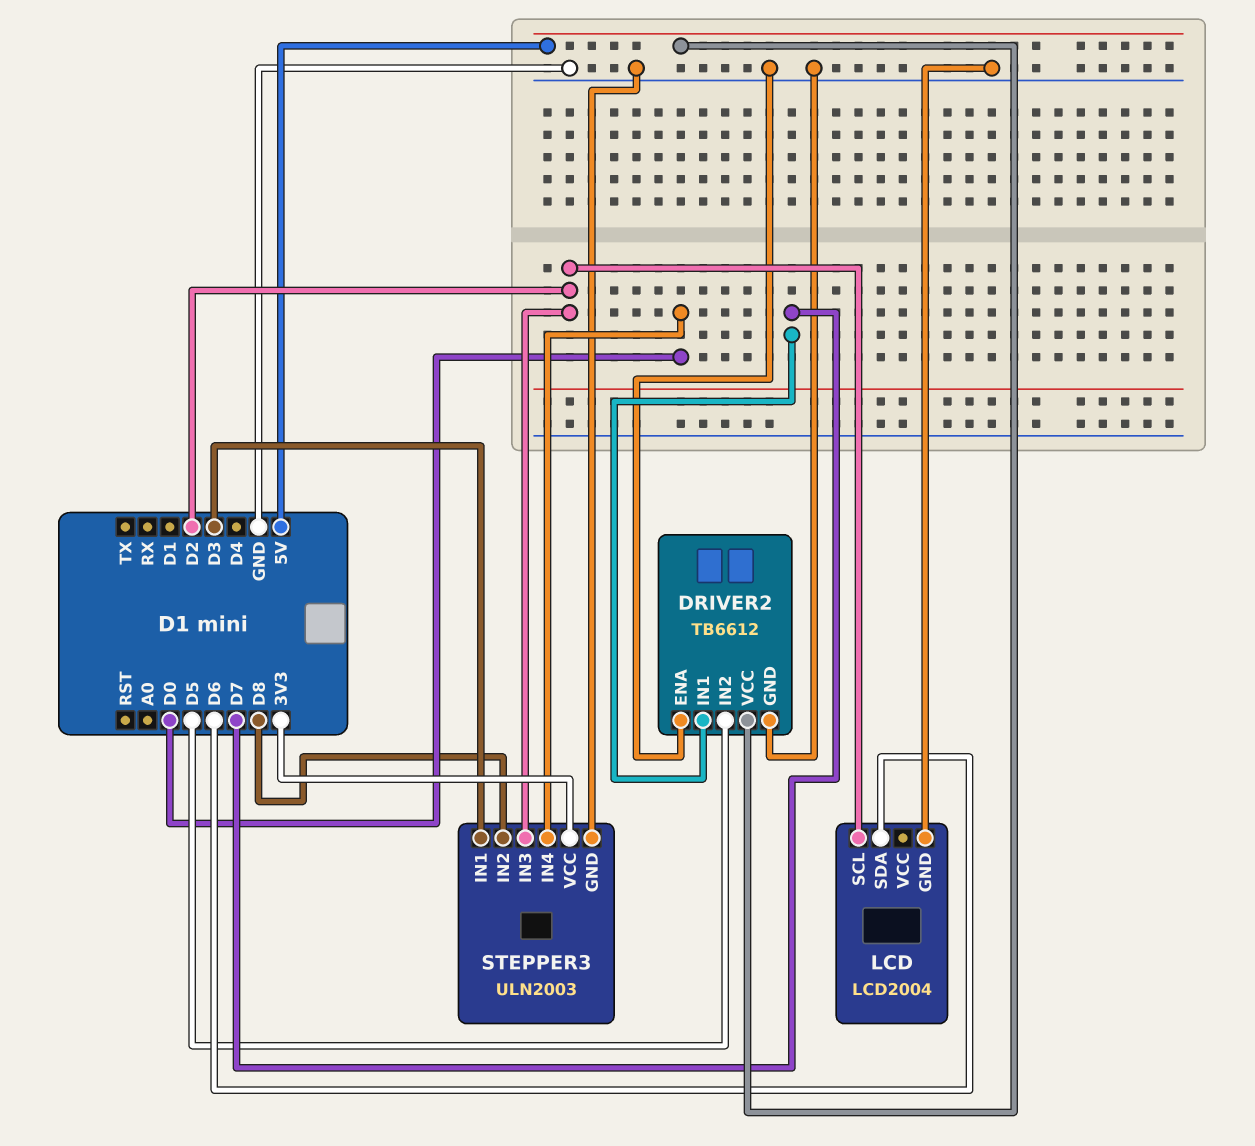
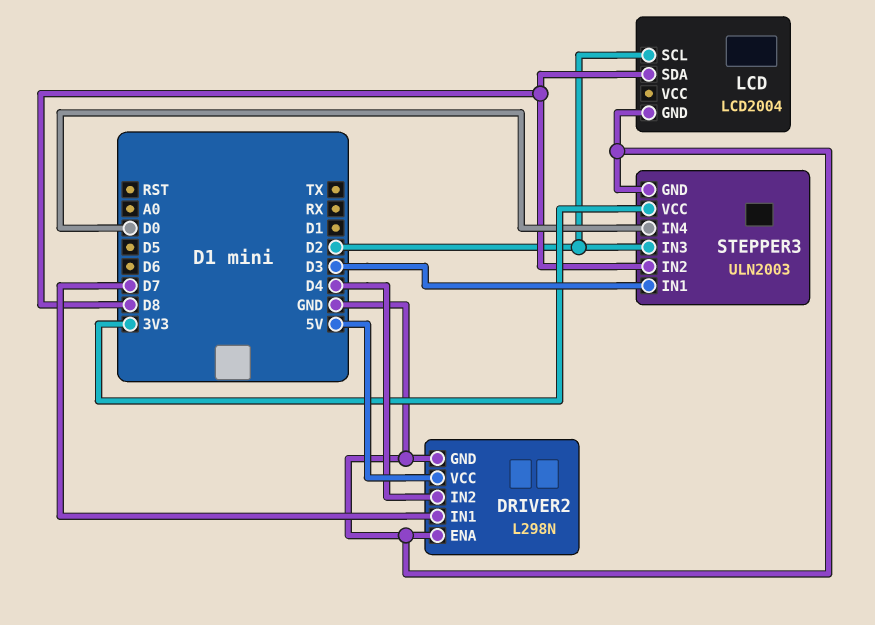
DRIVER2: TB6612 -> L298N
DRIVER2 pin IN2: D5 -> D4
LCD pin SDA: D6 -> D8

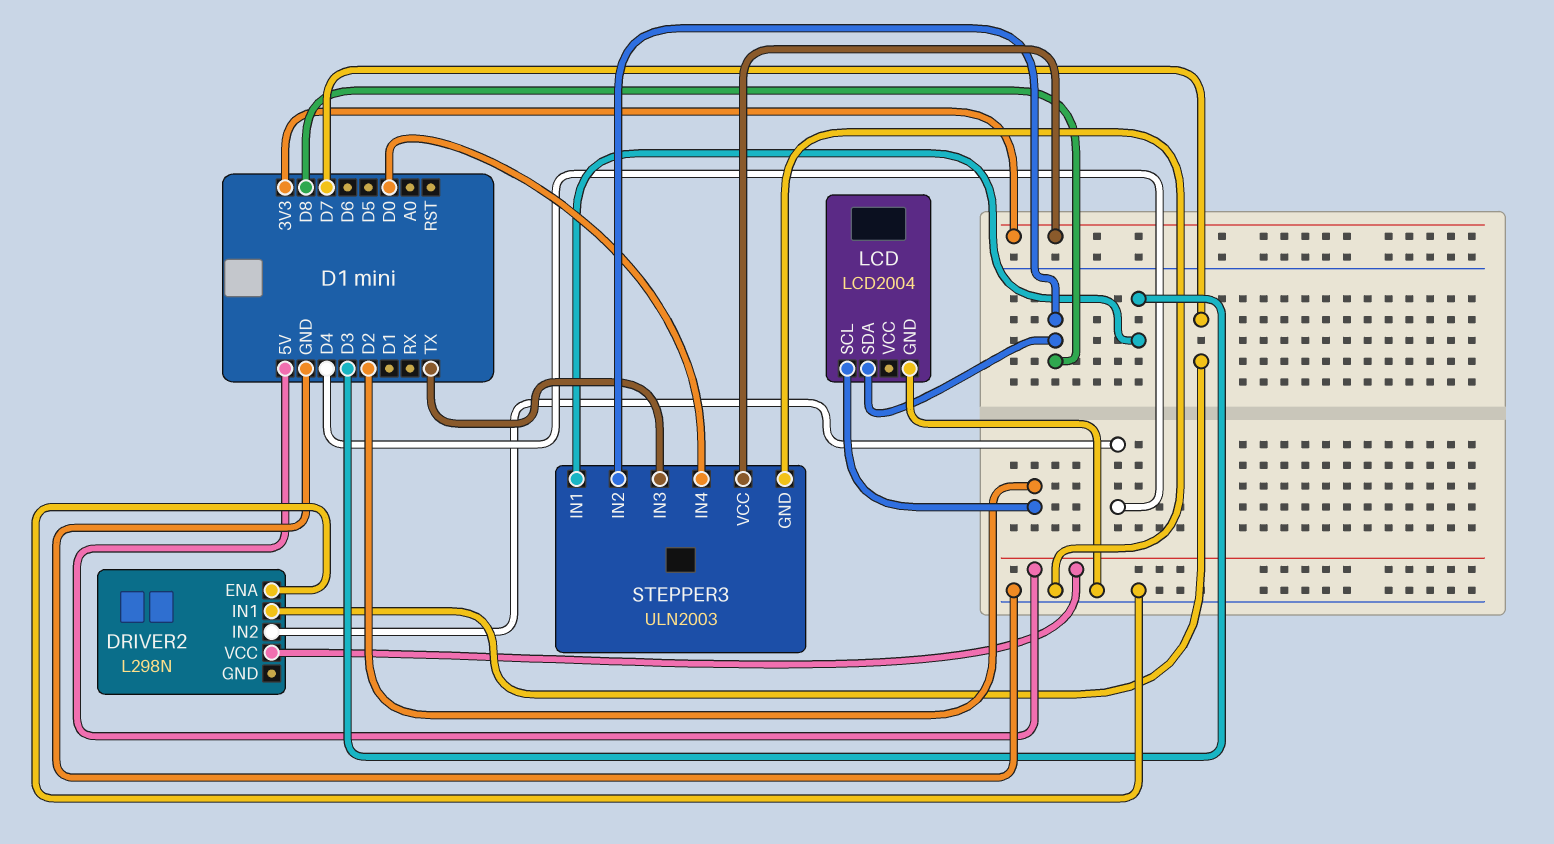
DRIVER2 pin GND: GND -> none
STEPPER3 pin IN3: D2 -> TX

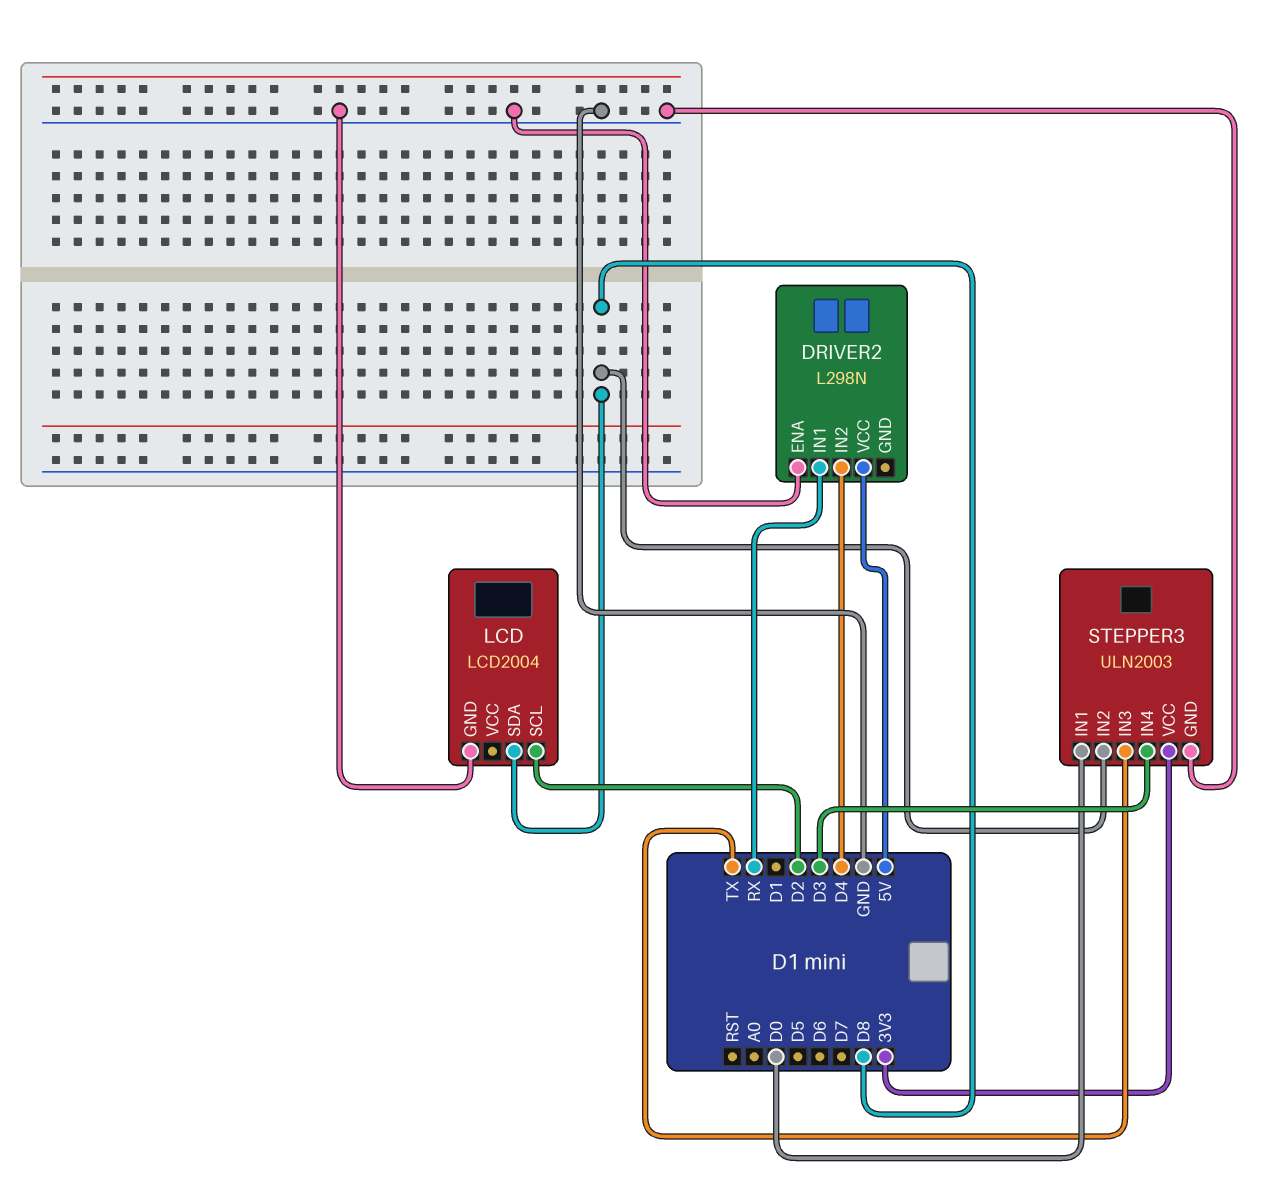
DRIVER2 pin IN1: D7 -> RX
STEPPER3 pin IN1: D3 -> D0
STEPPER3 pin IN4: D0 -> D3

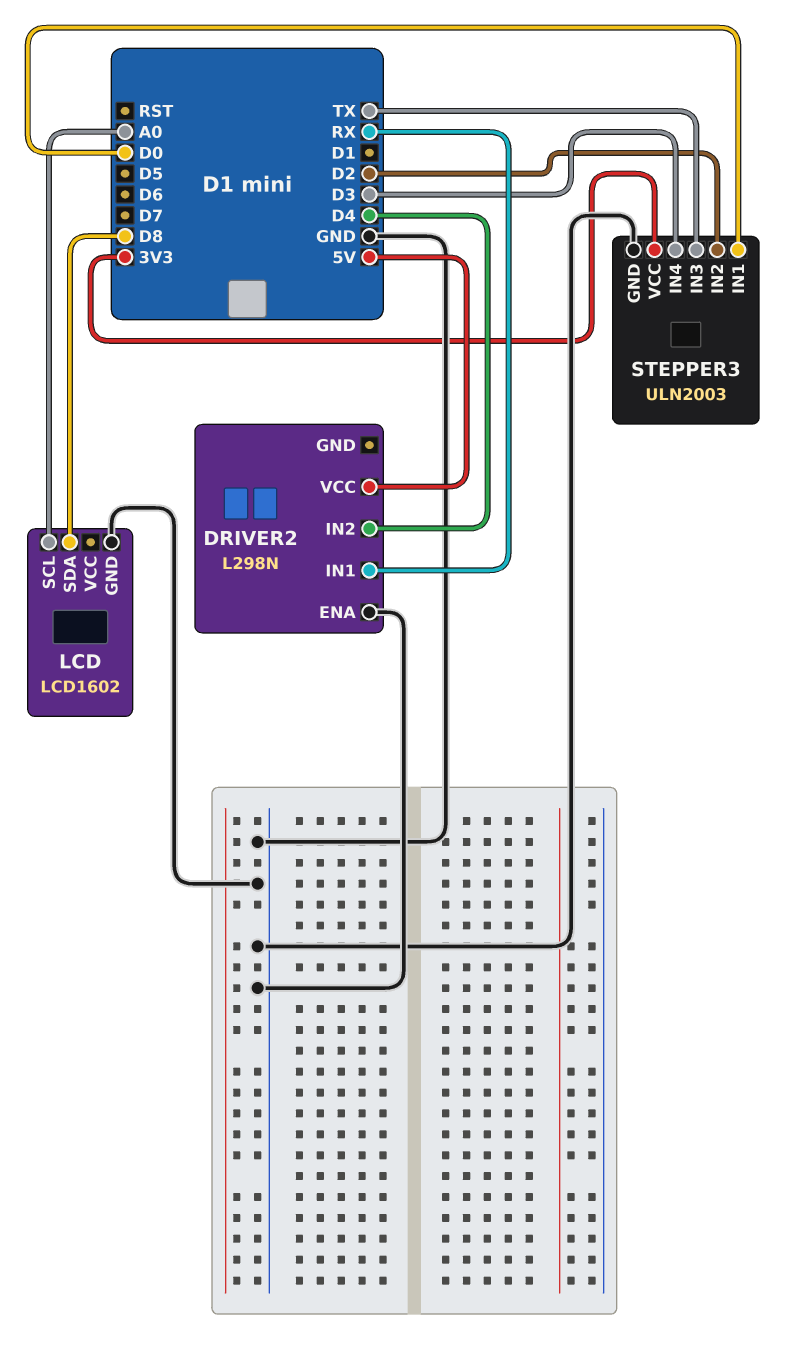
LCD: LCD2004 -> LCD1602
LCD pin SCL: D2 -> A0
STEPPER3 pin IN2: D8 -> D2

